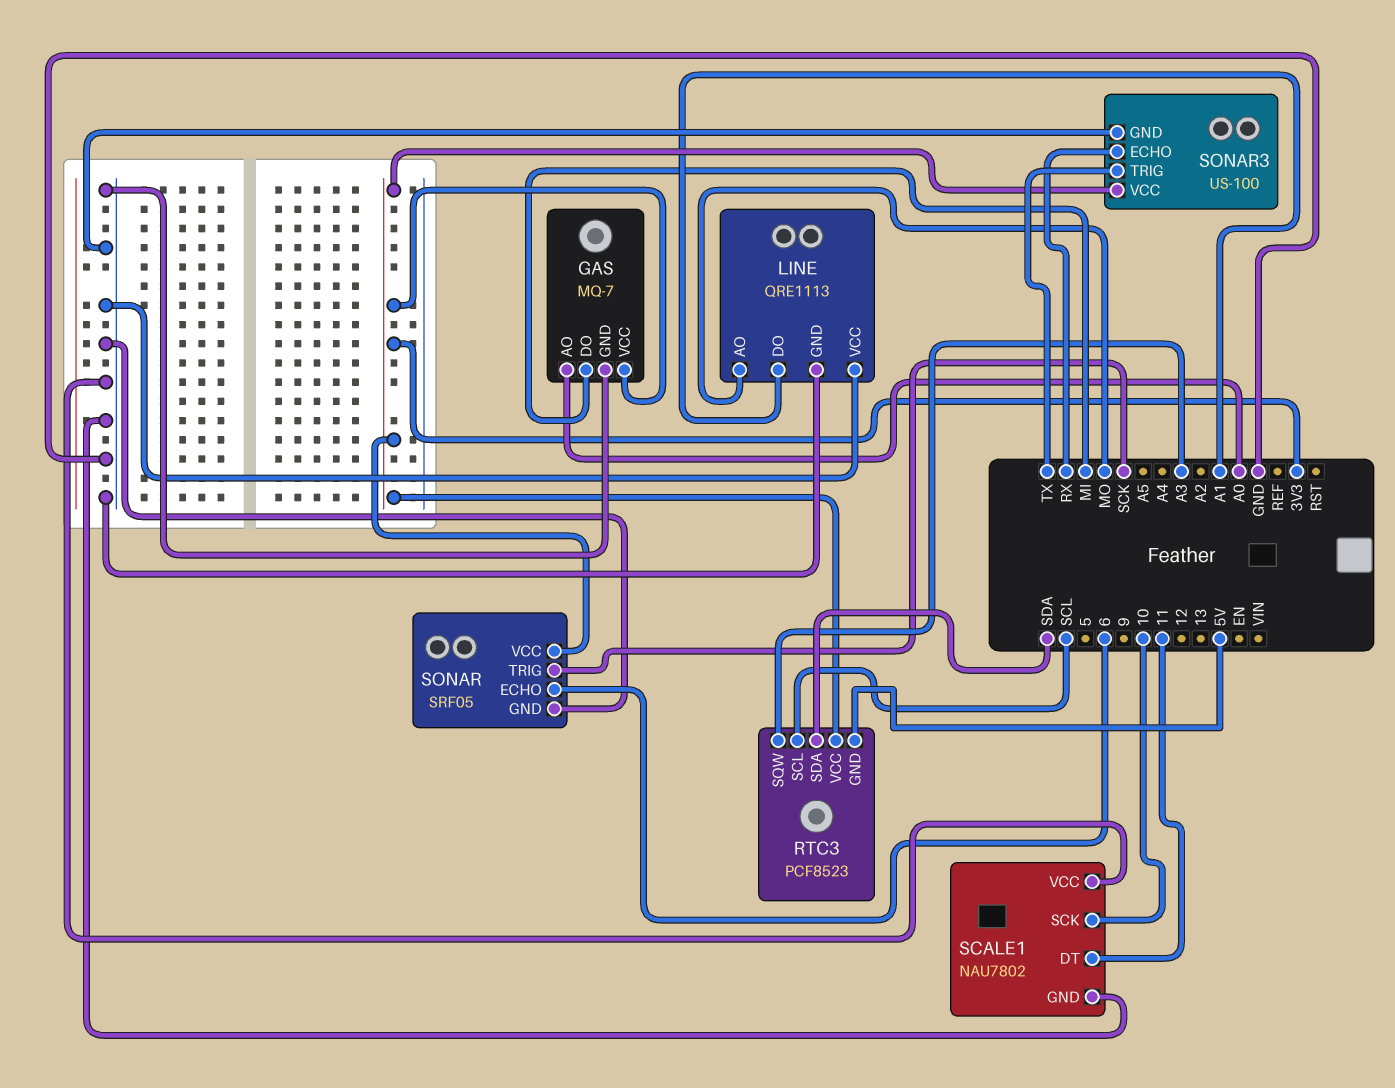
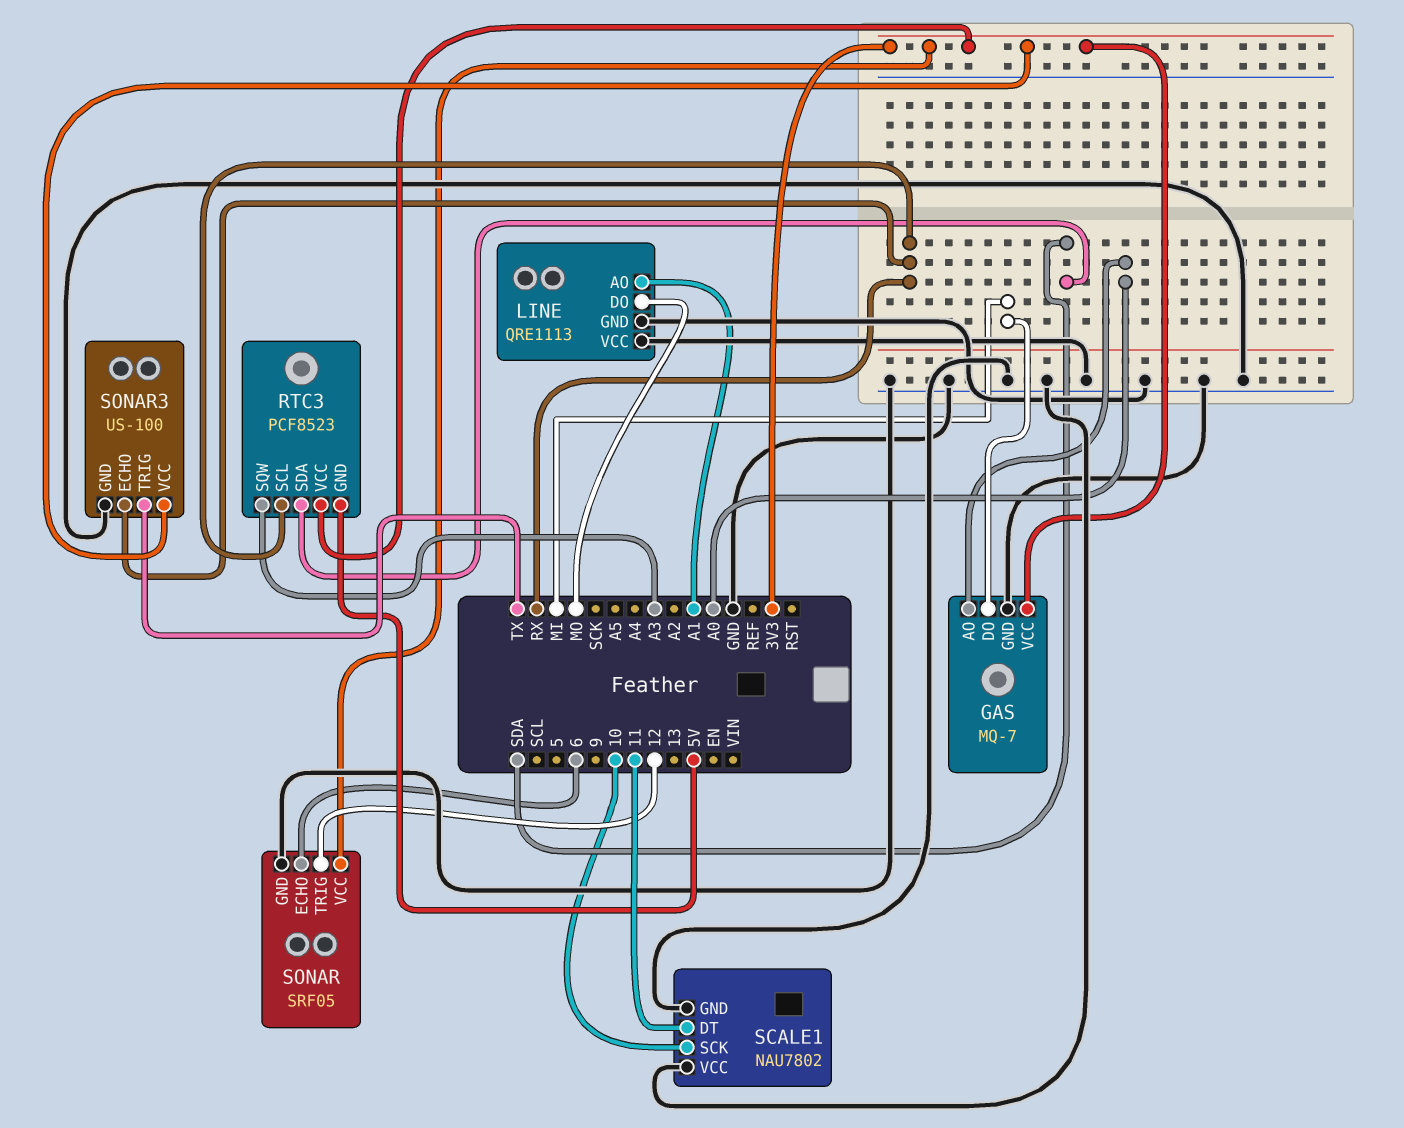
LINE pin AO: MO -> A1
LINE pin DO: A1 -> MO
RTC3 pin SCL: SCL -> RX
SONAR pin TRIG: SCK -> 12

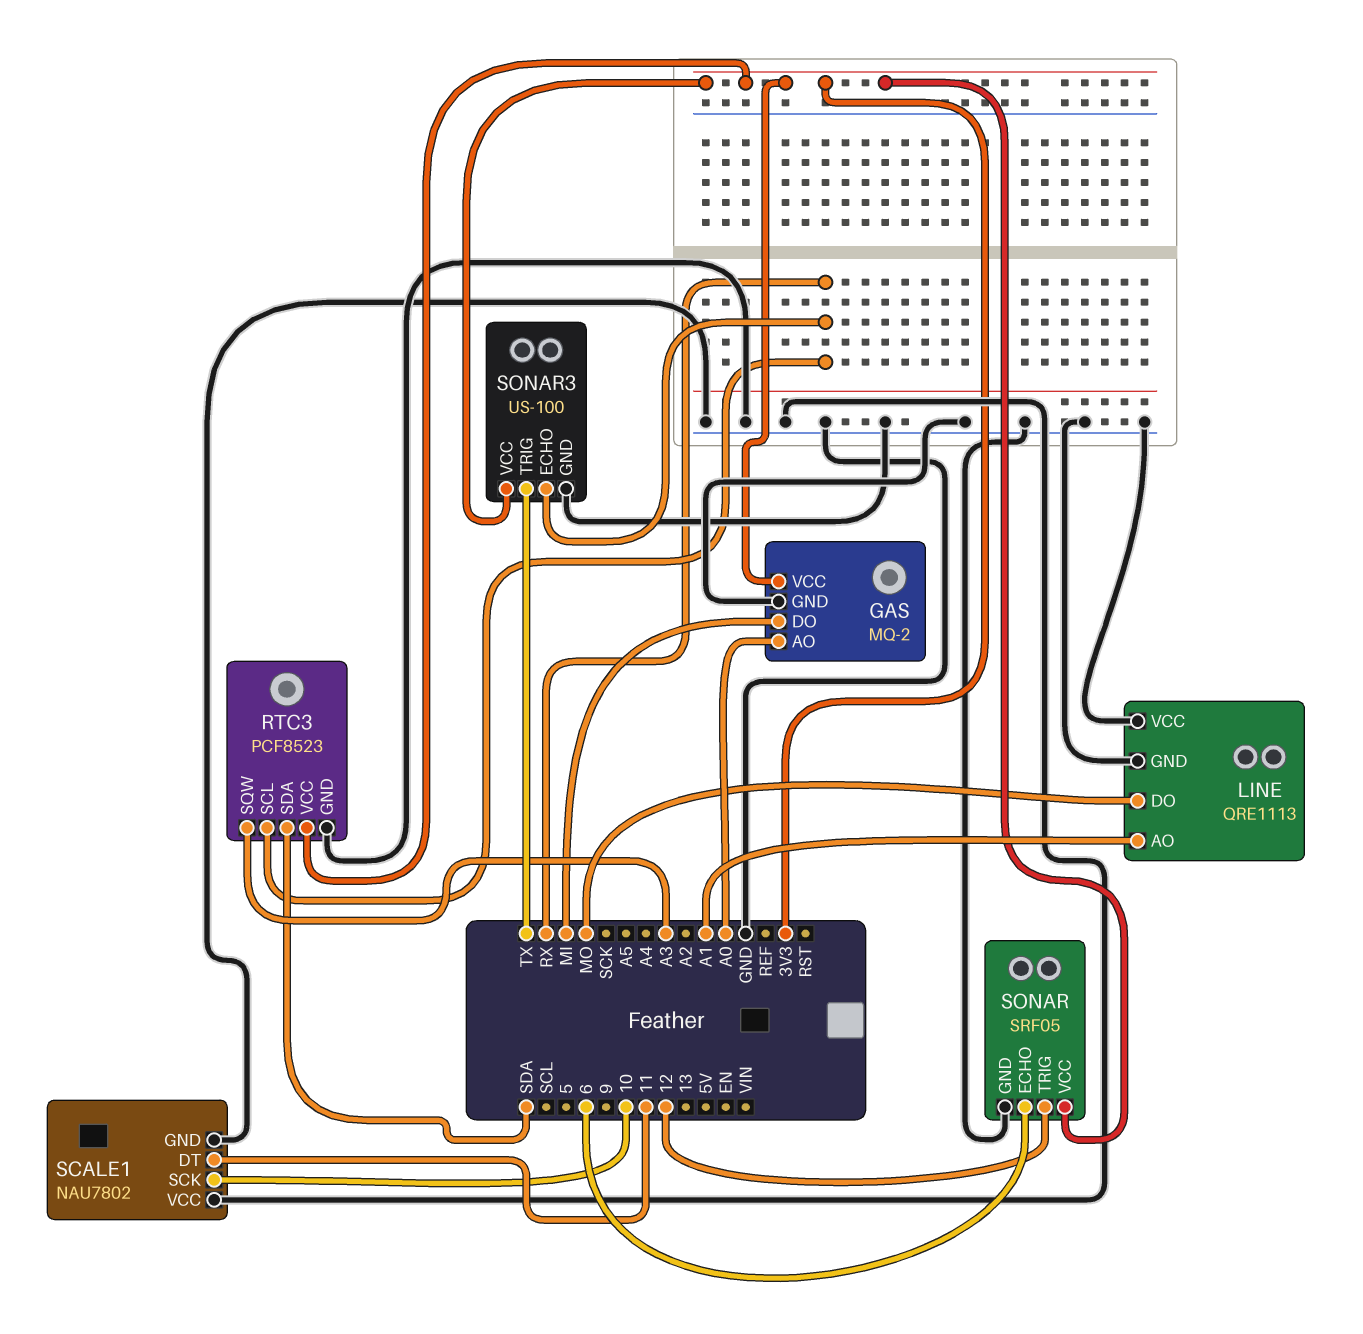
GAS: MQ-7 -> MQ-2
RTC3 pin GND: 5V -> GND

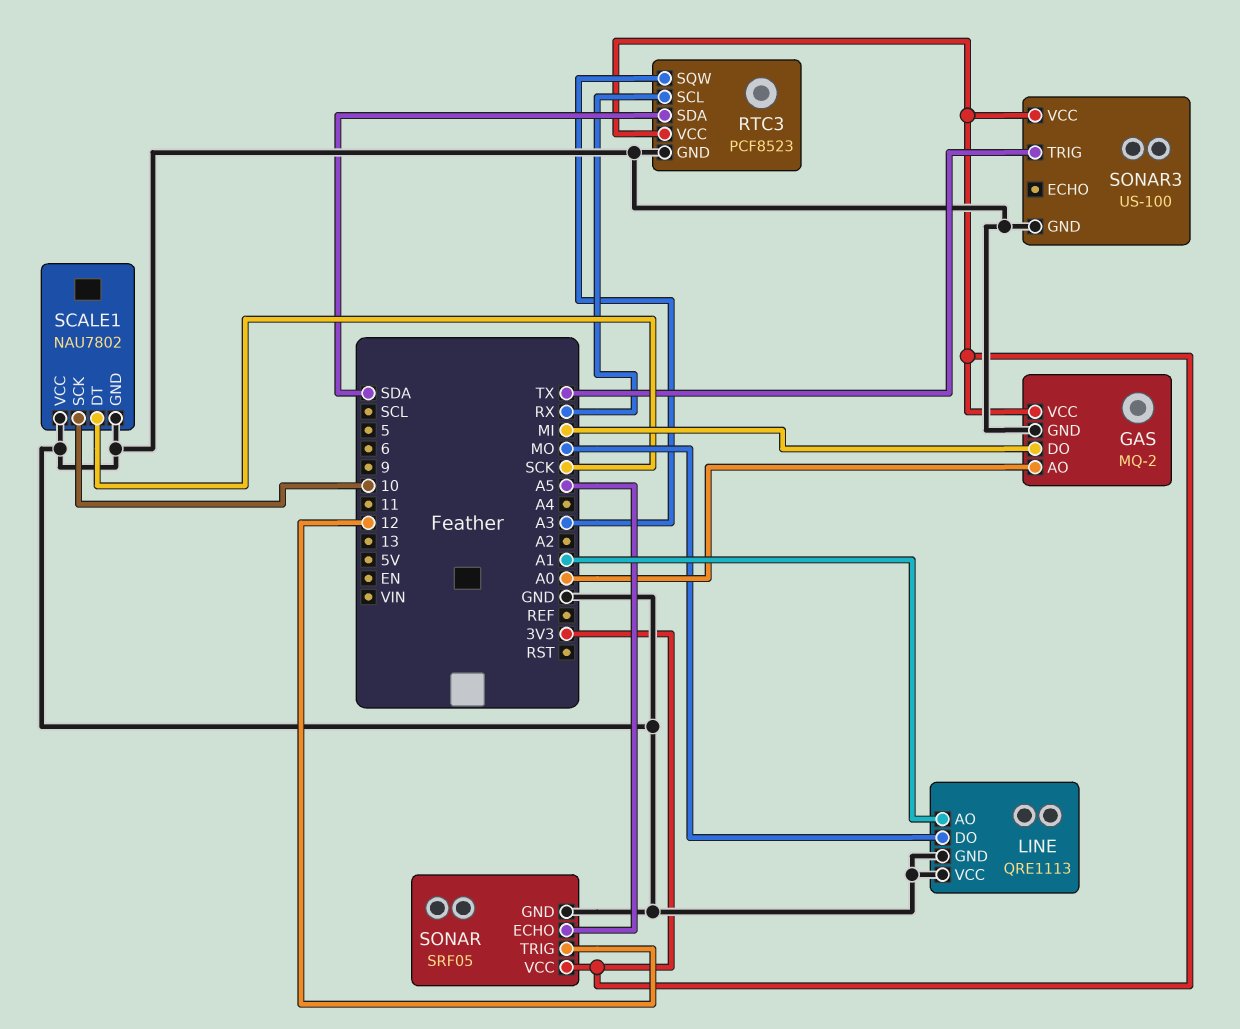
SCALE1 pin DT: 11 -> SCK
SONAR pin ECHO: 6 -> A5
SONAR3 pin ECHO: RX -> none

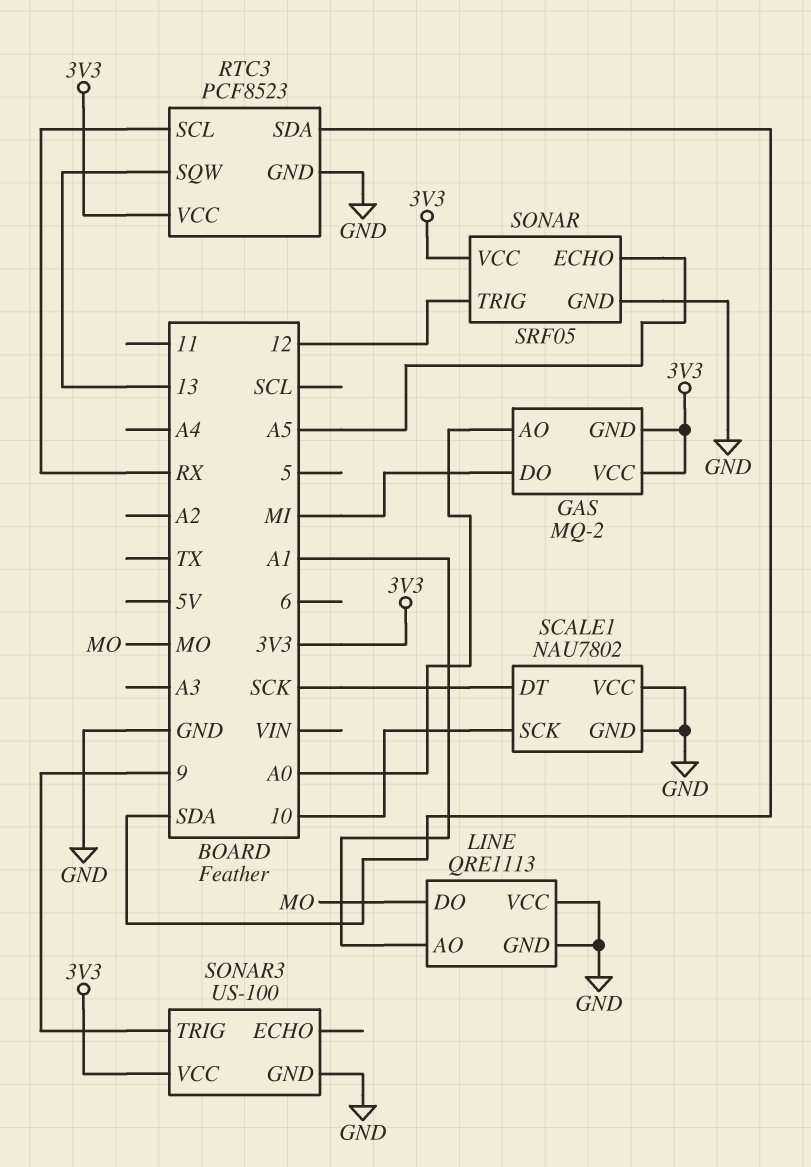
GAS pin GND: GND -> 3V3
RTC3 pin SQW: A3 -> 13
SONAR3 pin TRIG: TX -> 9

